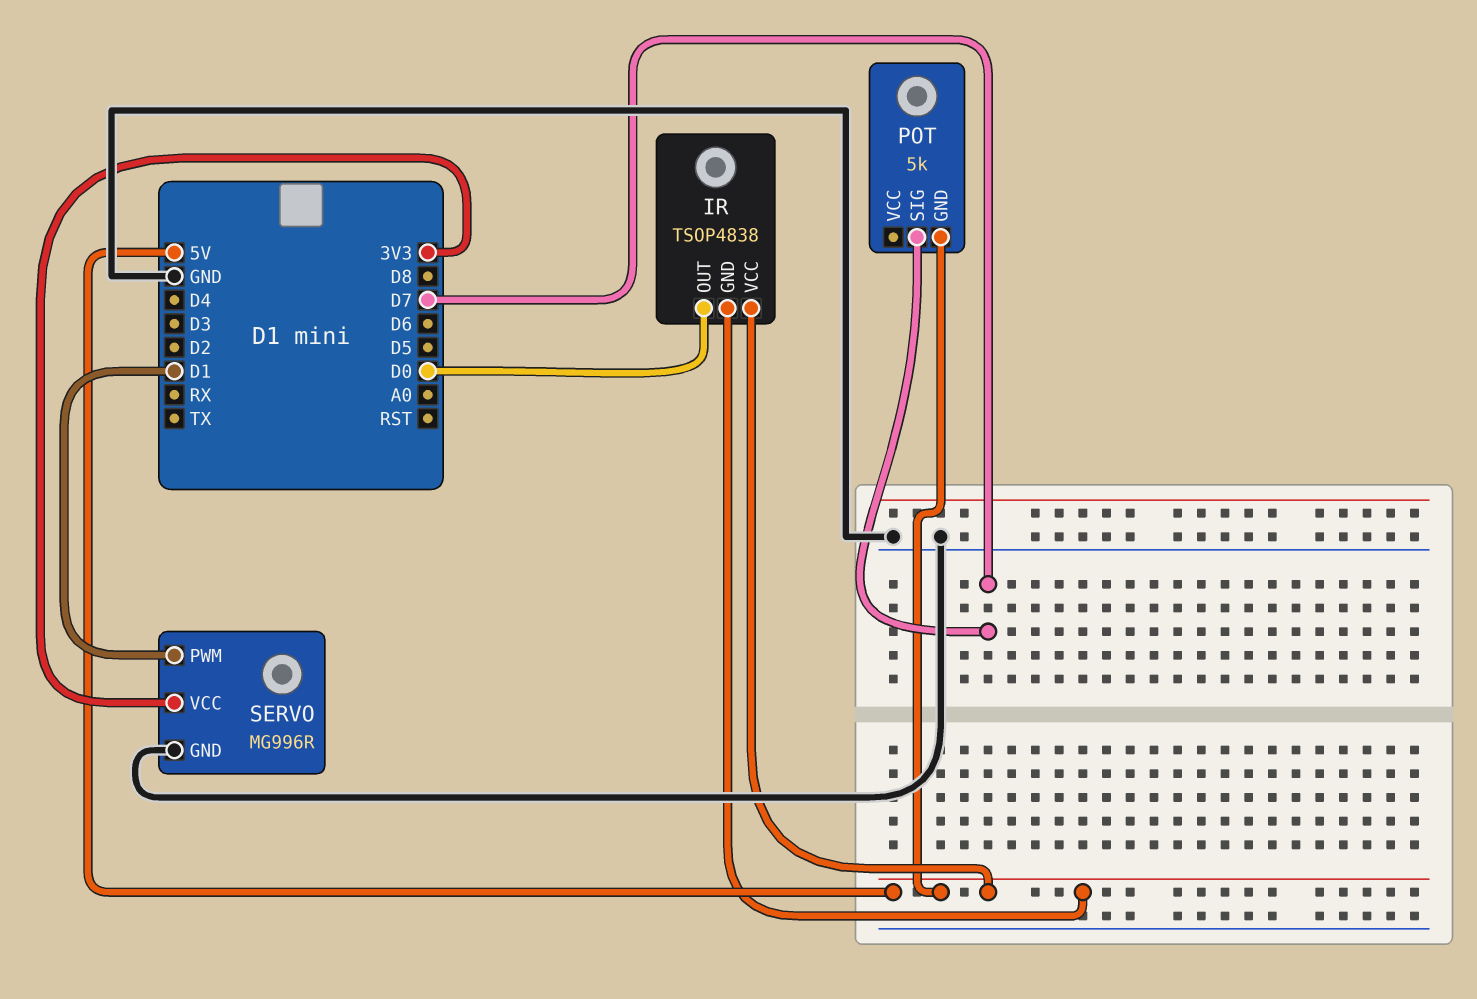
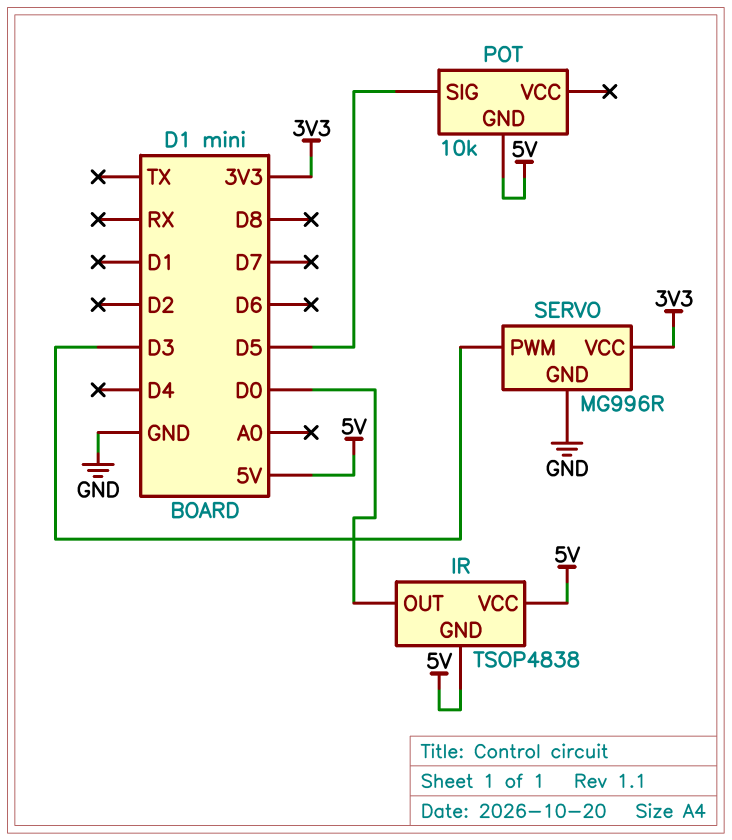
POT: 5k -> 10k
POT pin SIG: D7 -> D5
SERVO pin PWM: D1 -> D3

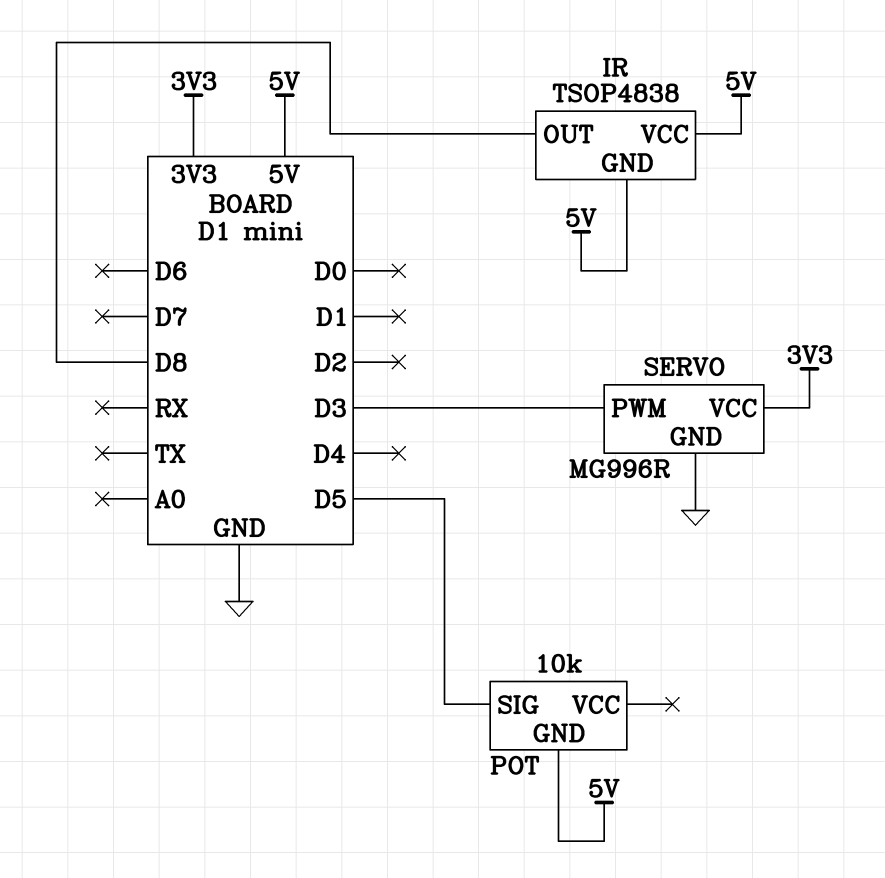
IR pin OUT: D0 -> D8

